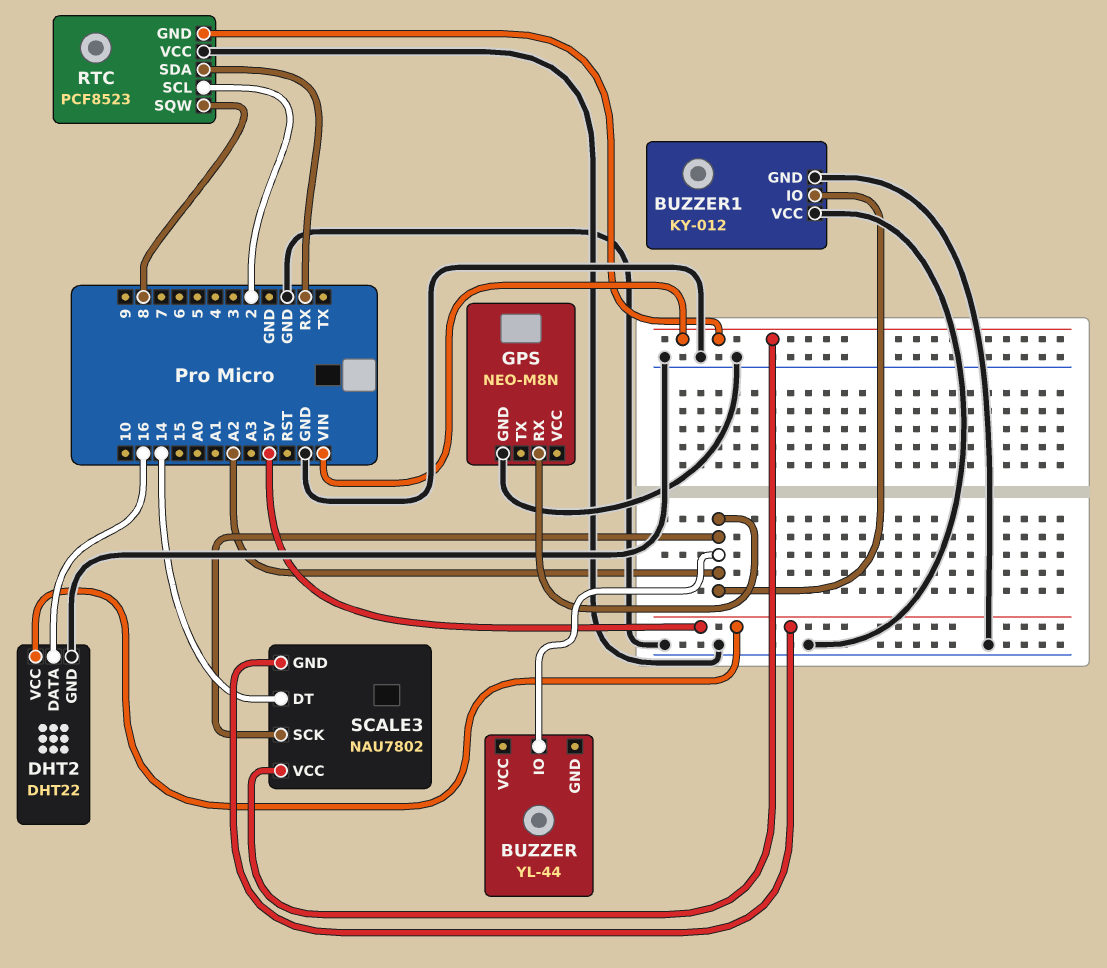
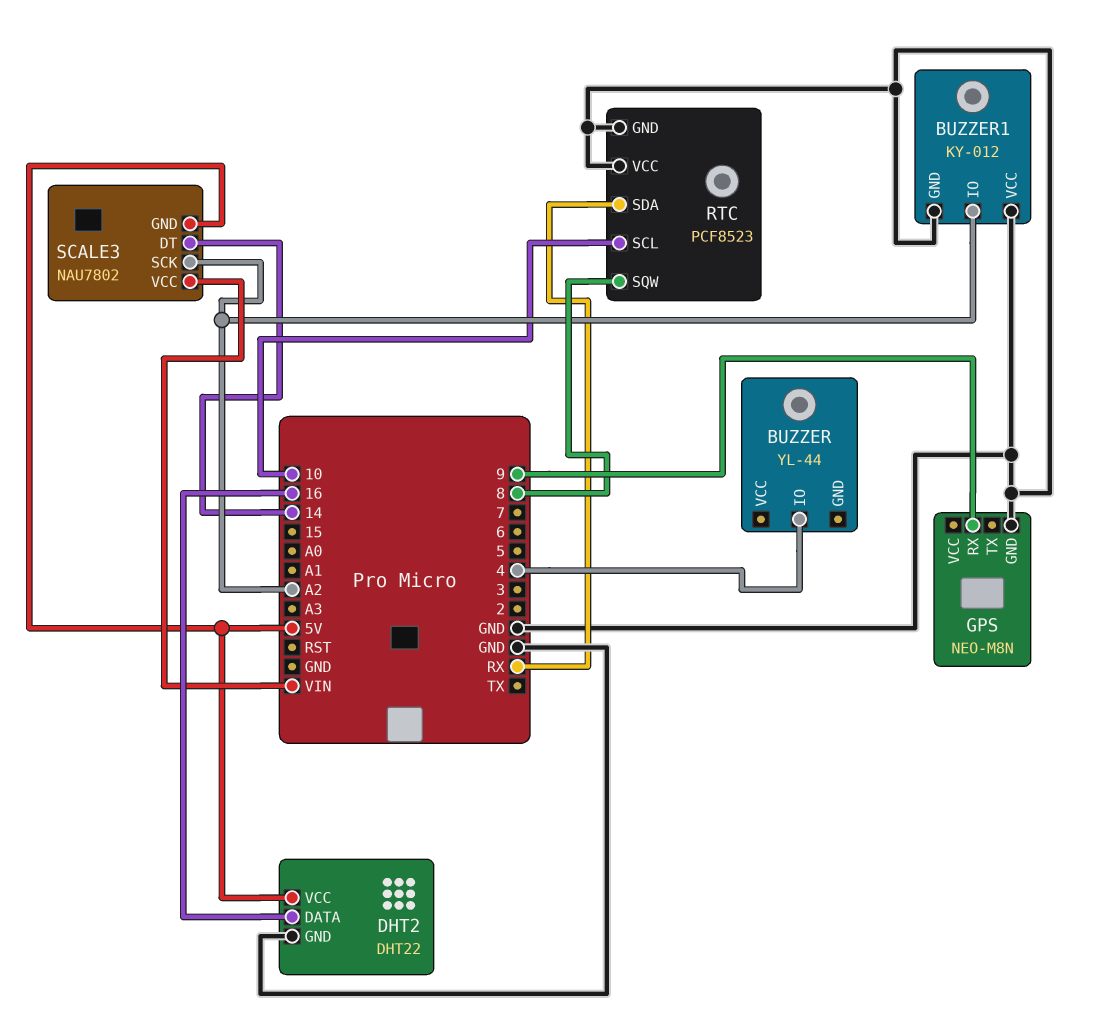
BUZZER pin IO: A2 -> 4
GPS pin RX: A2 -> 9
RTC pin GND: VIN -> GND
RTC pin SCL: 2 -> 10

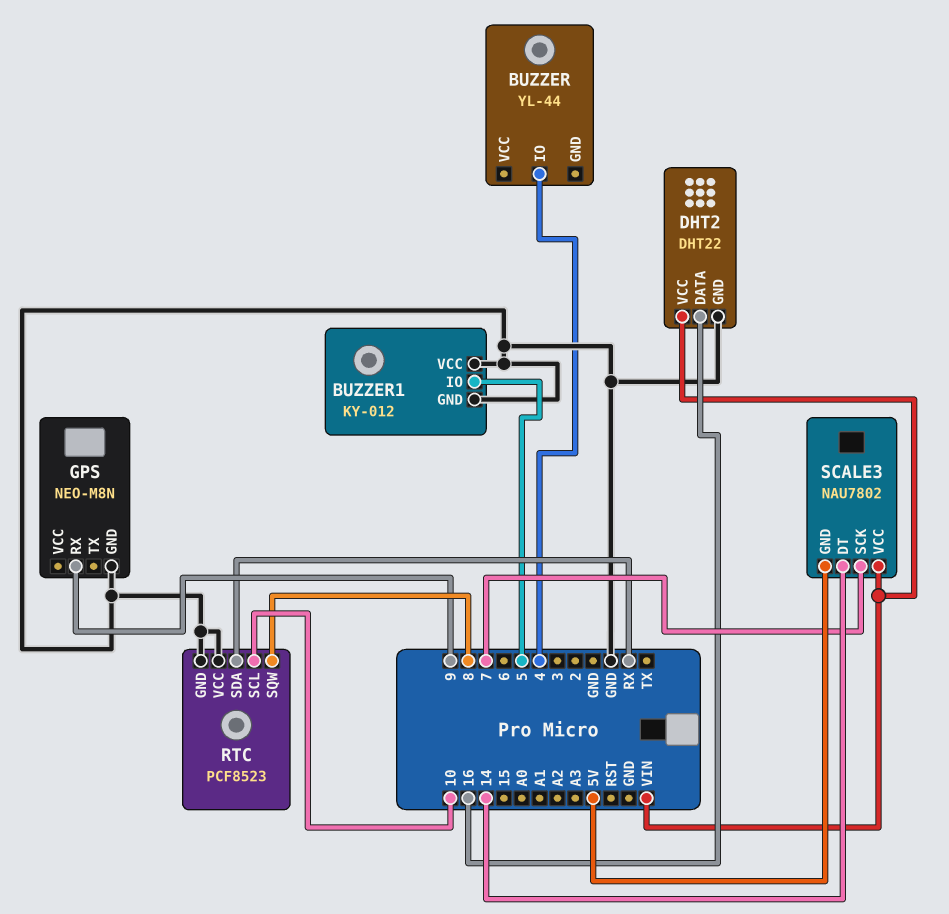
BUZZER1 pin IO: A2 -> 5
DHT2 pin VCC: 5V -> VIN
SCALE3 pin SCK: A2 -> 7

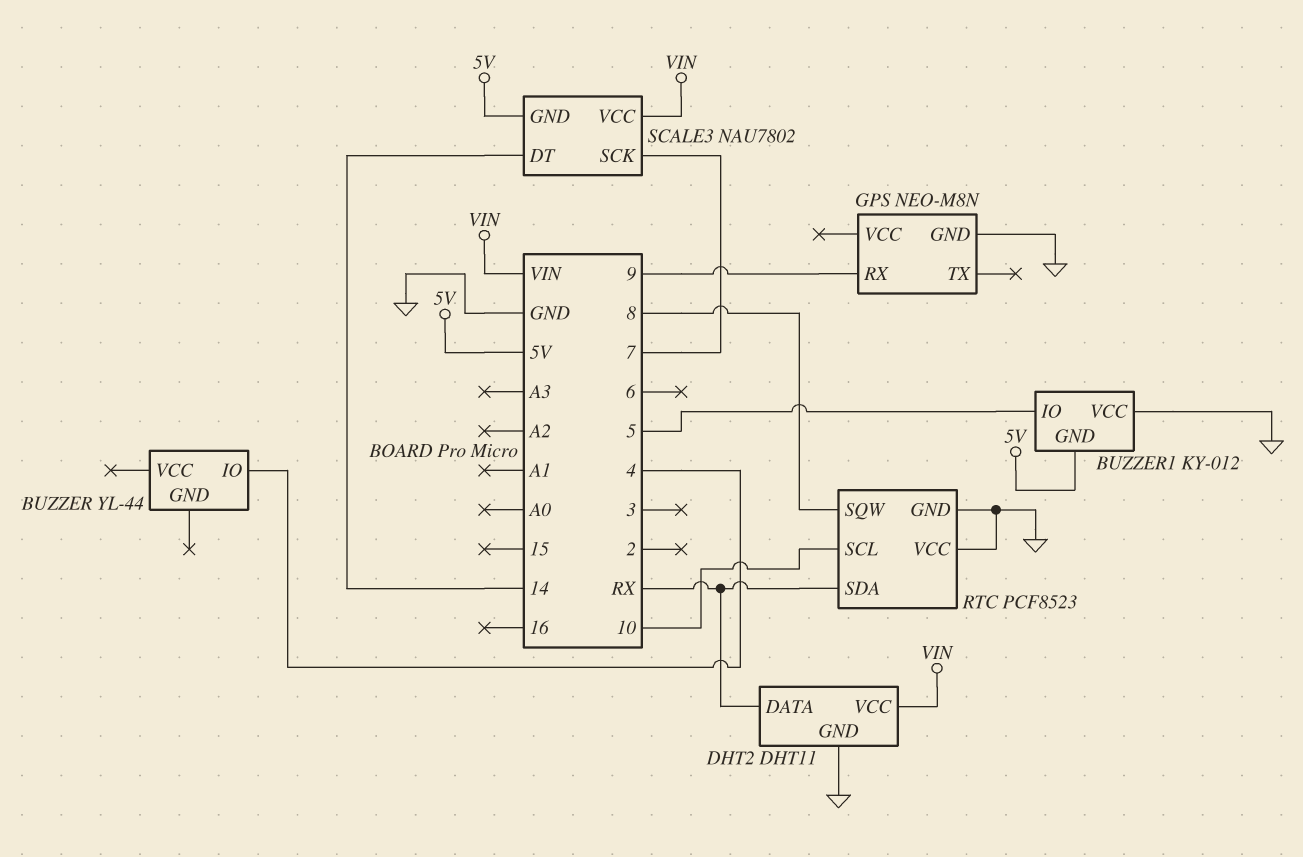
BUZZER1 pin GND: GND -> 5V
DHT2: DHT22 -> DHT11
DHT2 pin DATA: 16 -> RX

